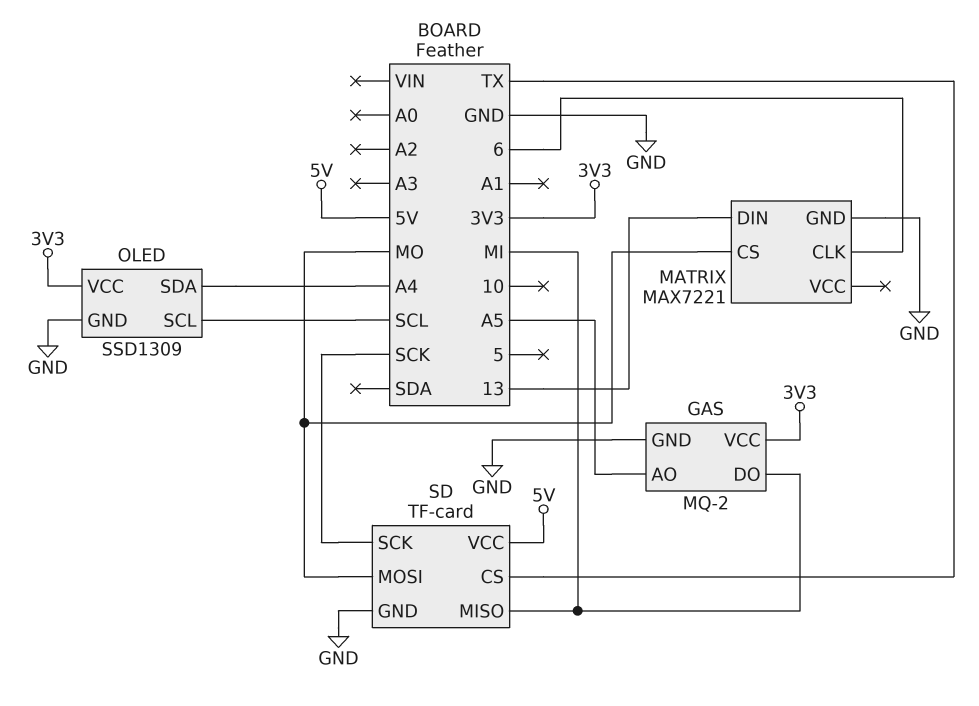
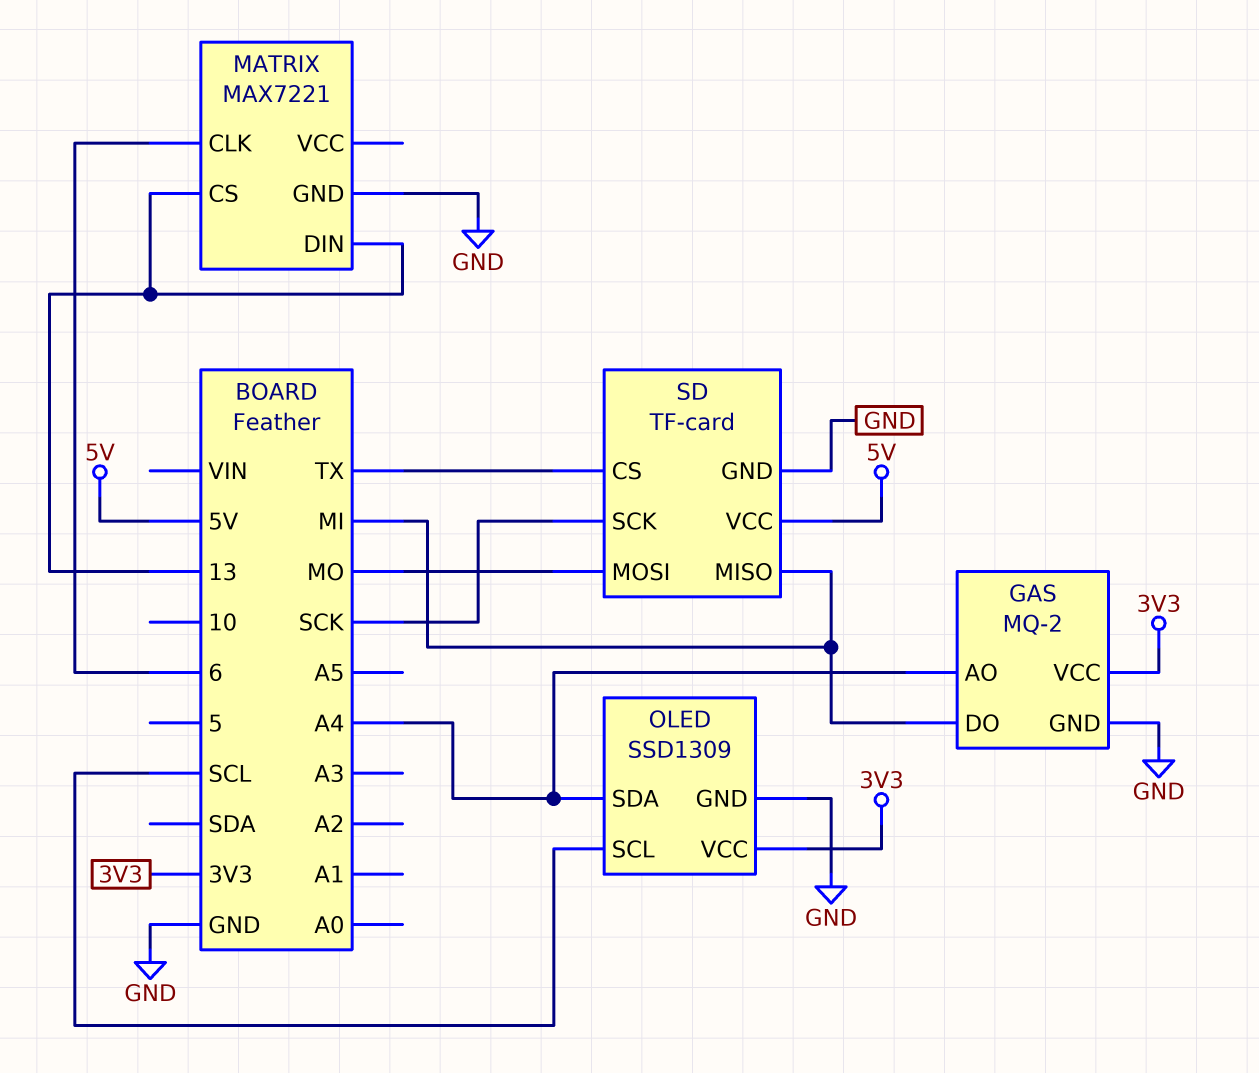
GAS pin AO: A5 -> A4
MATRIX pin CS: MO -> 13

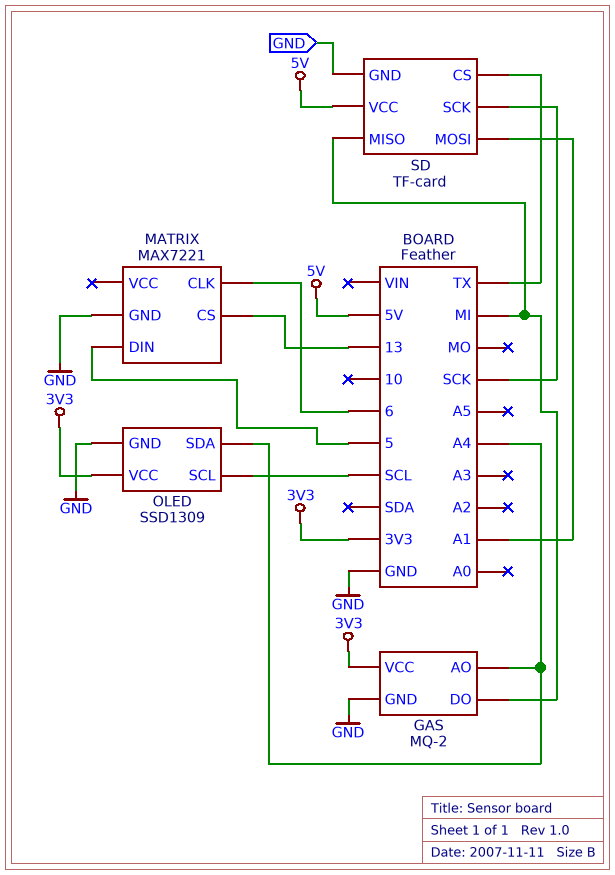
MATRIX pin DIN: 13 -> 5
SD pin MOSI: MO -> A1

